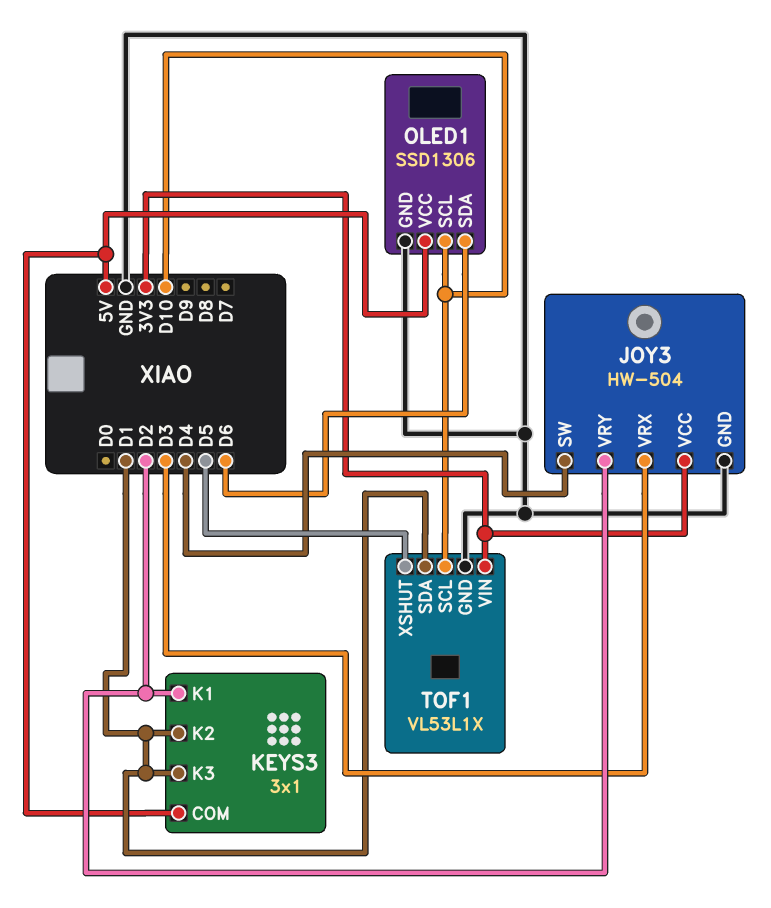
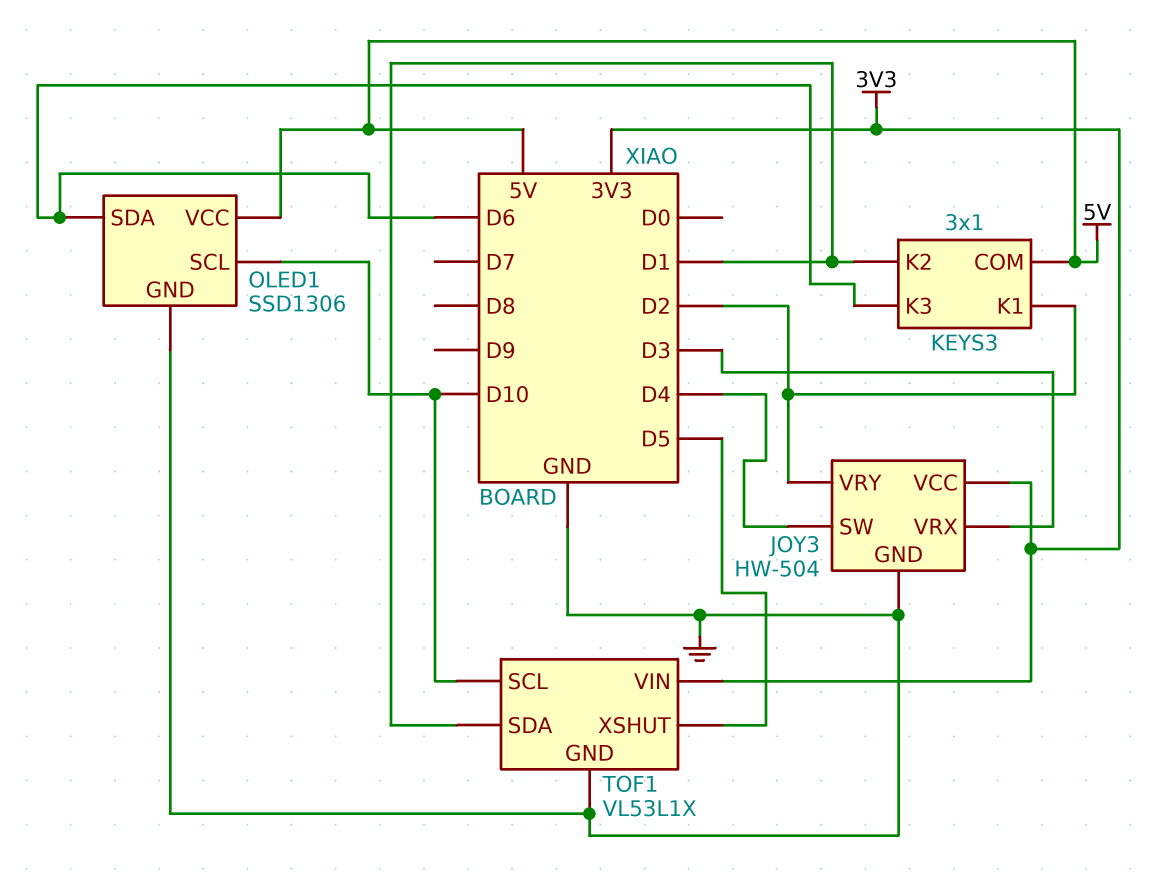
KEYS3 pin K3: D1 -> D6

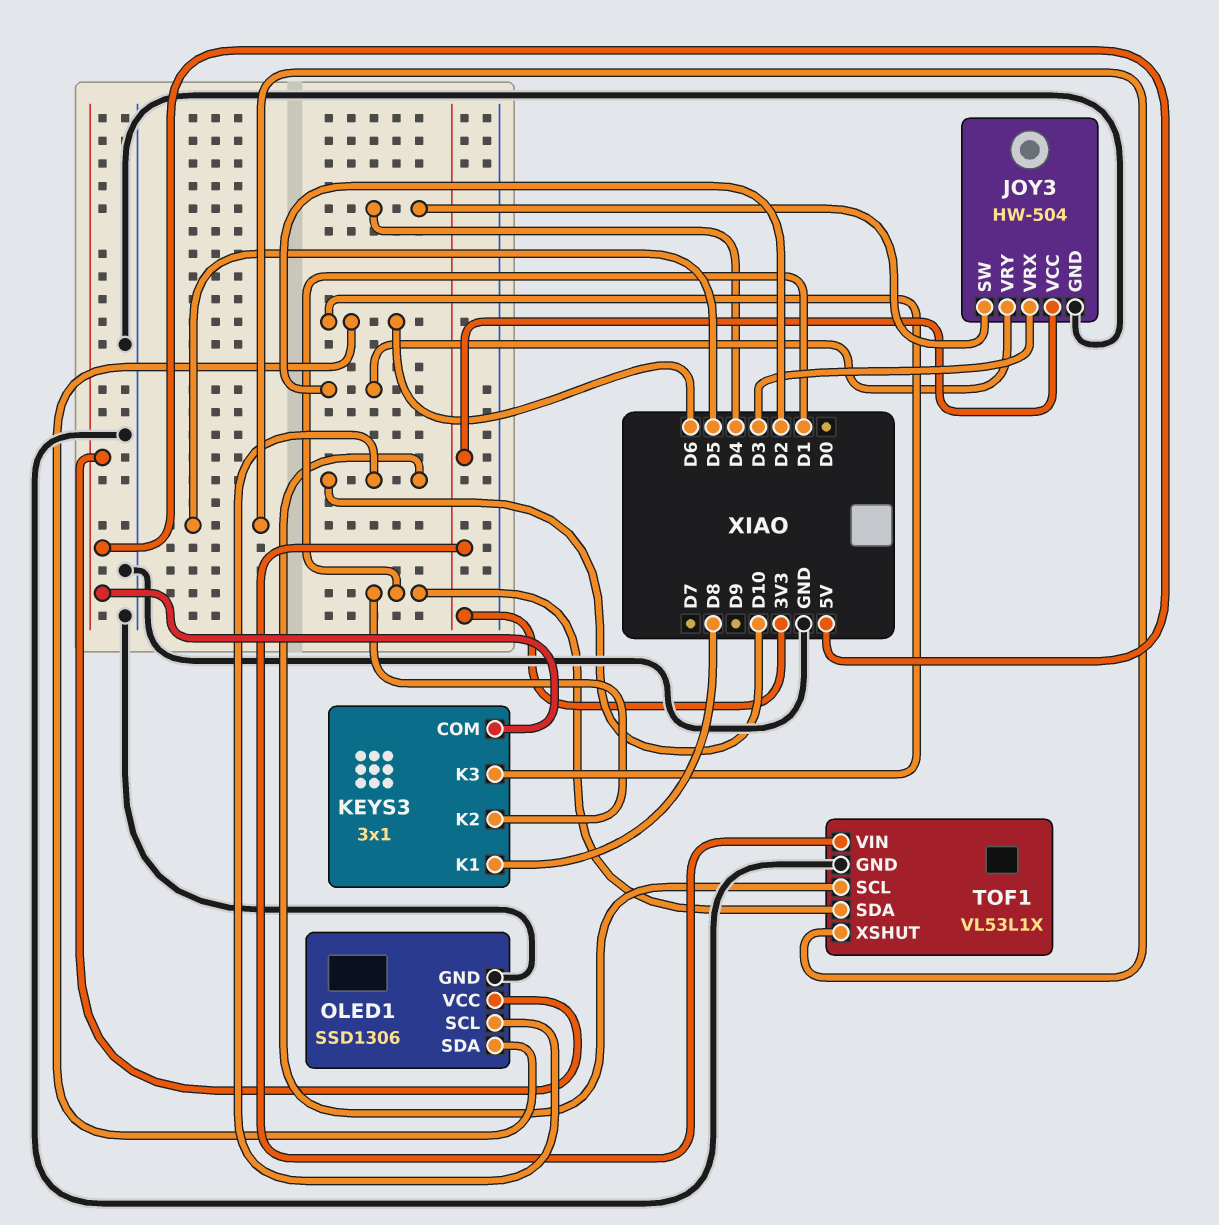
KEYS3 pin K1: D2 -> D8

